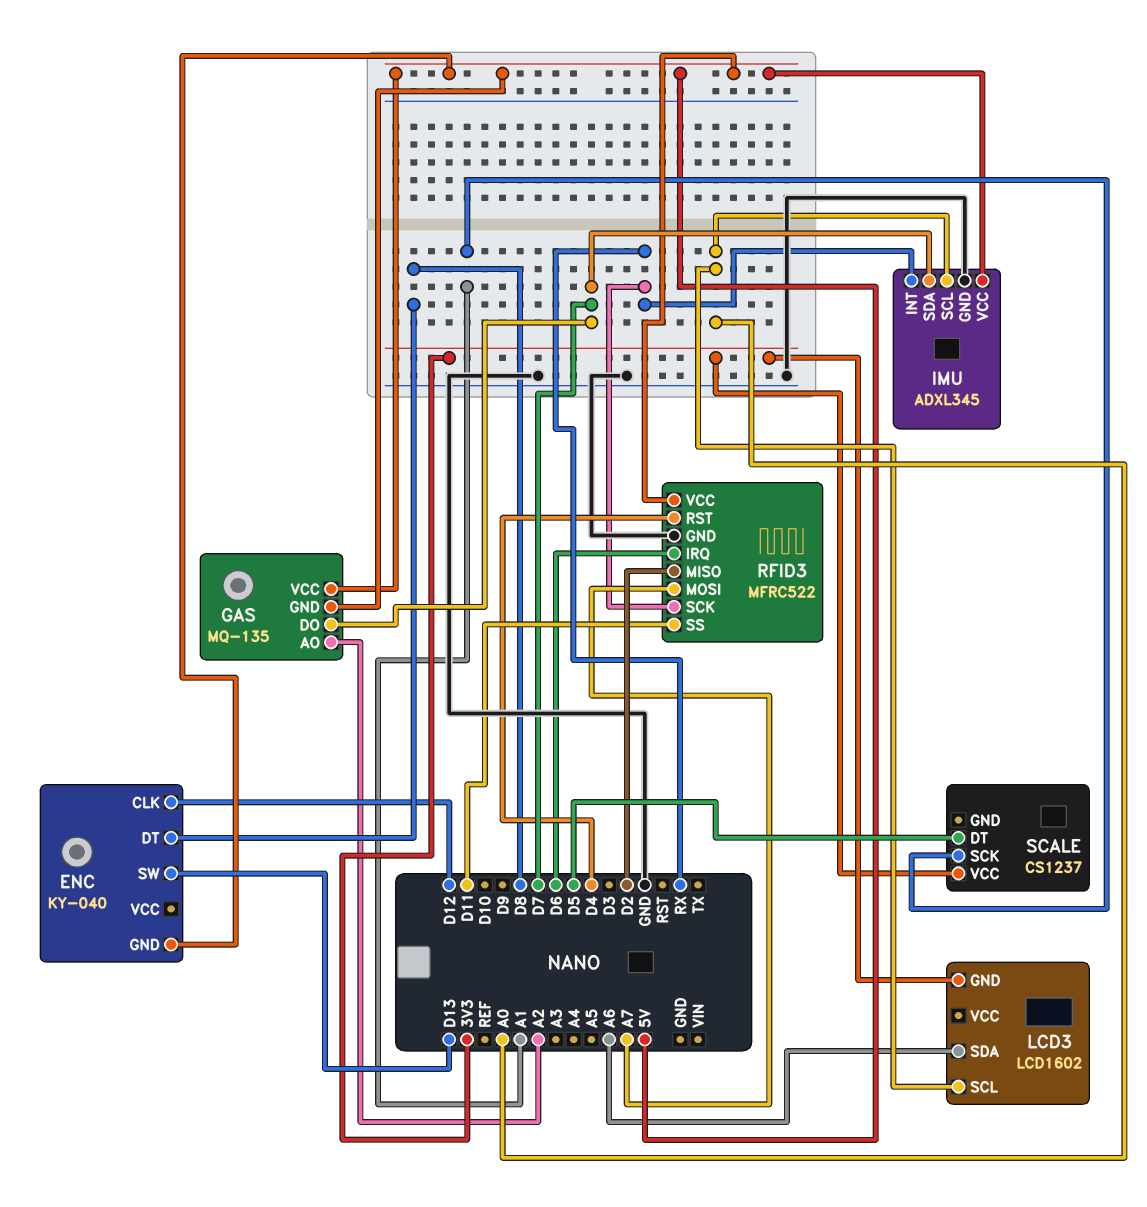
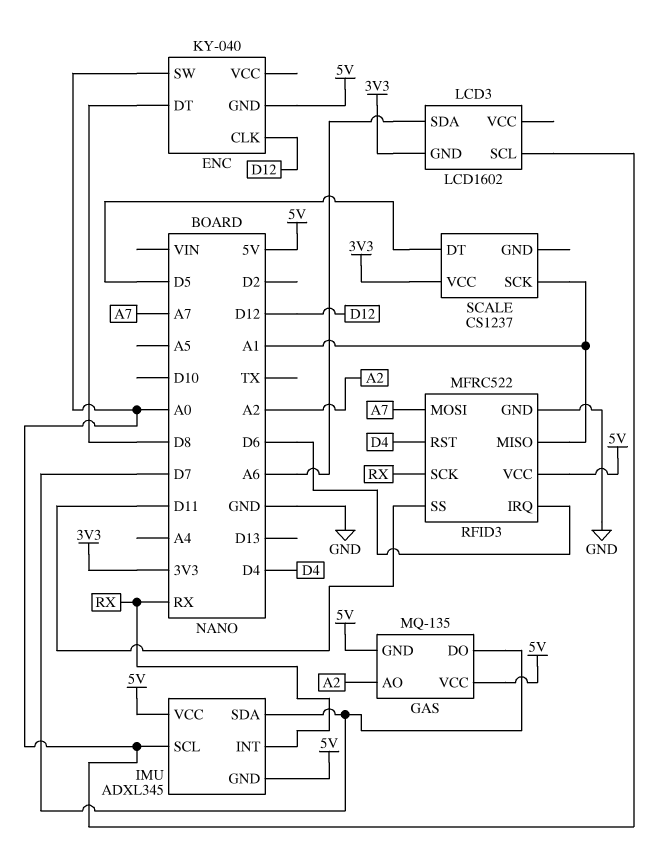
ENC pin SW: D13 -> A0
IMU pin GND: GND -> 5V
RFID3 pin MISO: D2 -> A1

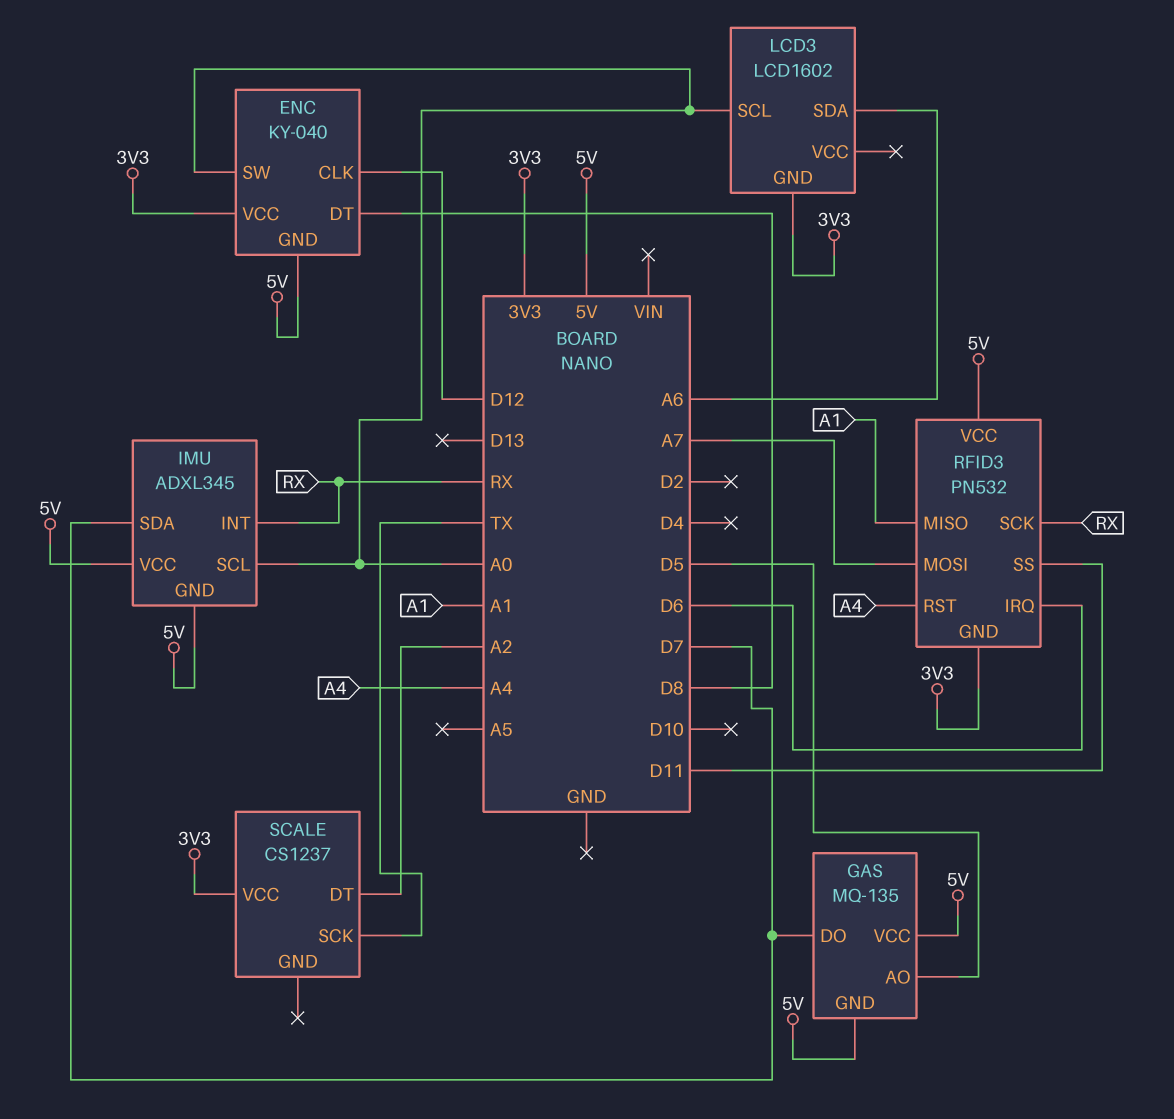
ENC pin VCC: none -> 3V3
GAS pin AO: A2 -> D5
RFID3: MFRC522 -> PN532
RFID3 pin GND: GND -> 3V3
RFID3 pin RST: D4 -> A4
SCALE pin DT: D5 -> A2
SCALE pin SCK: A1 -> TX

